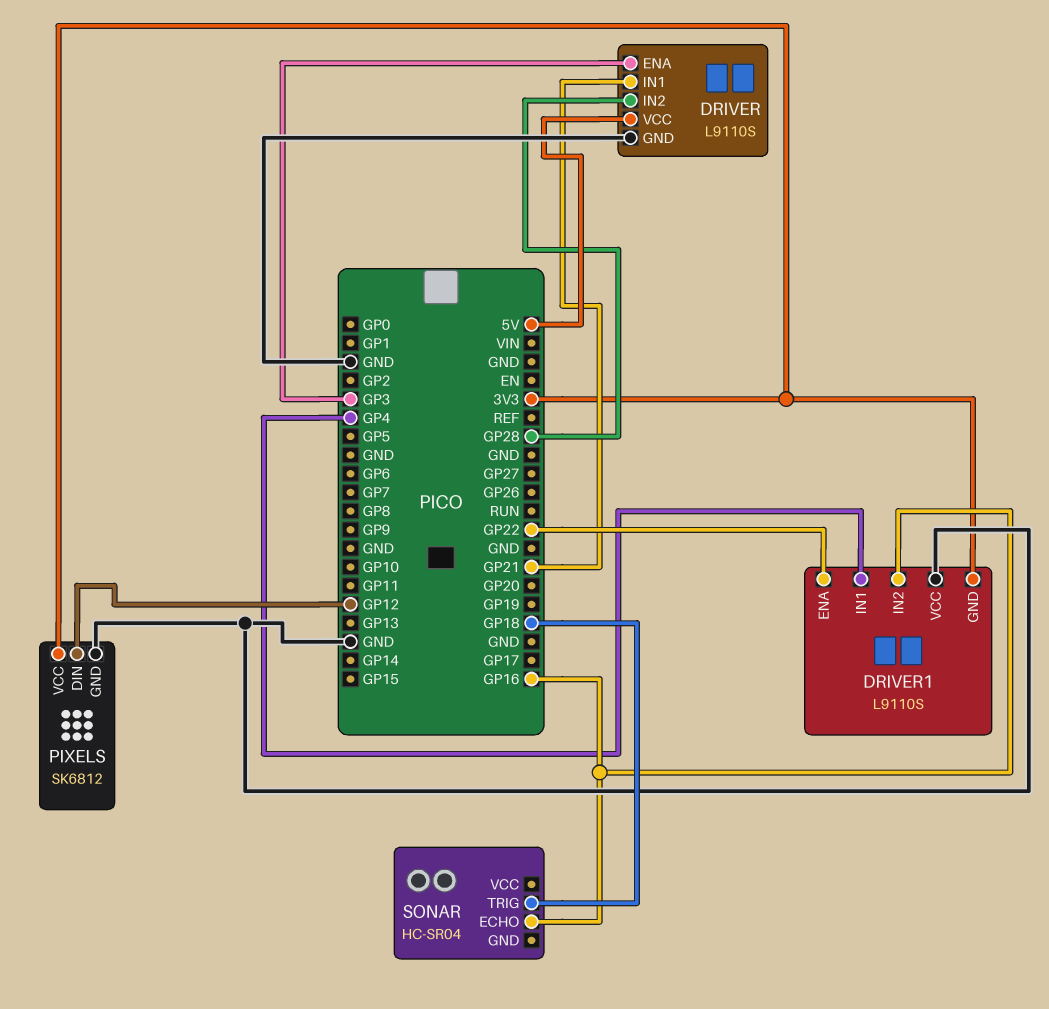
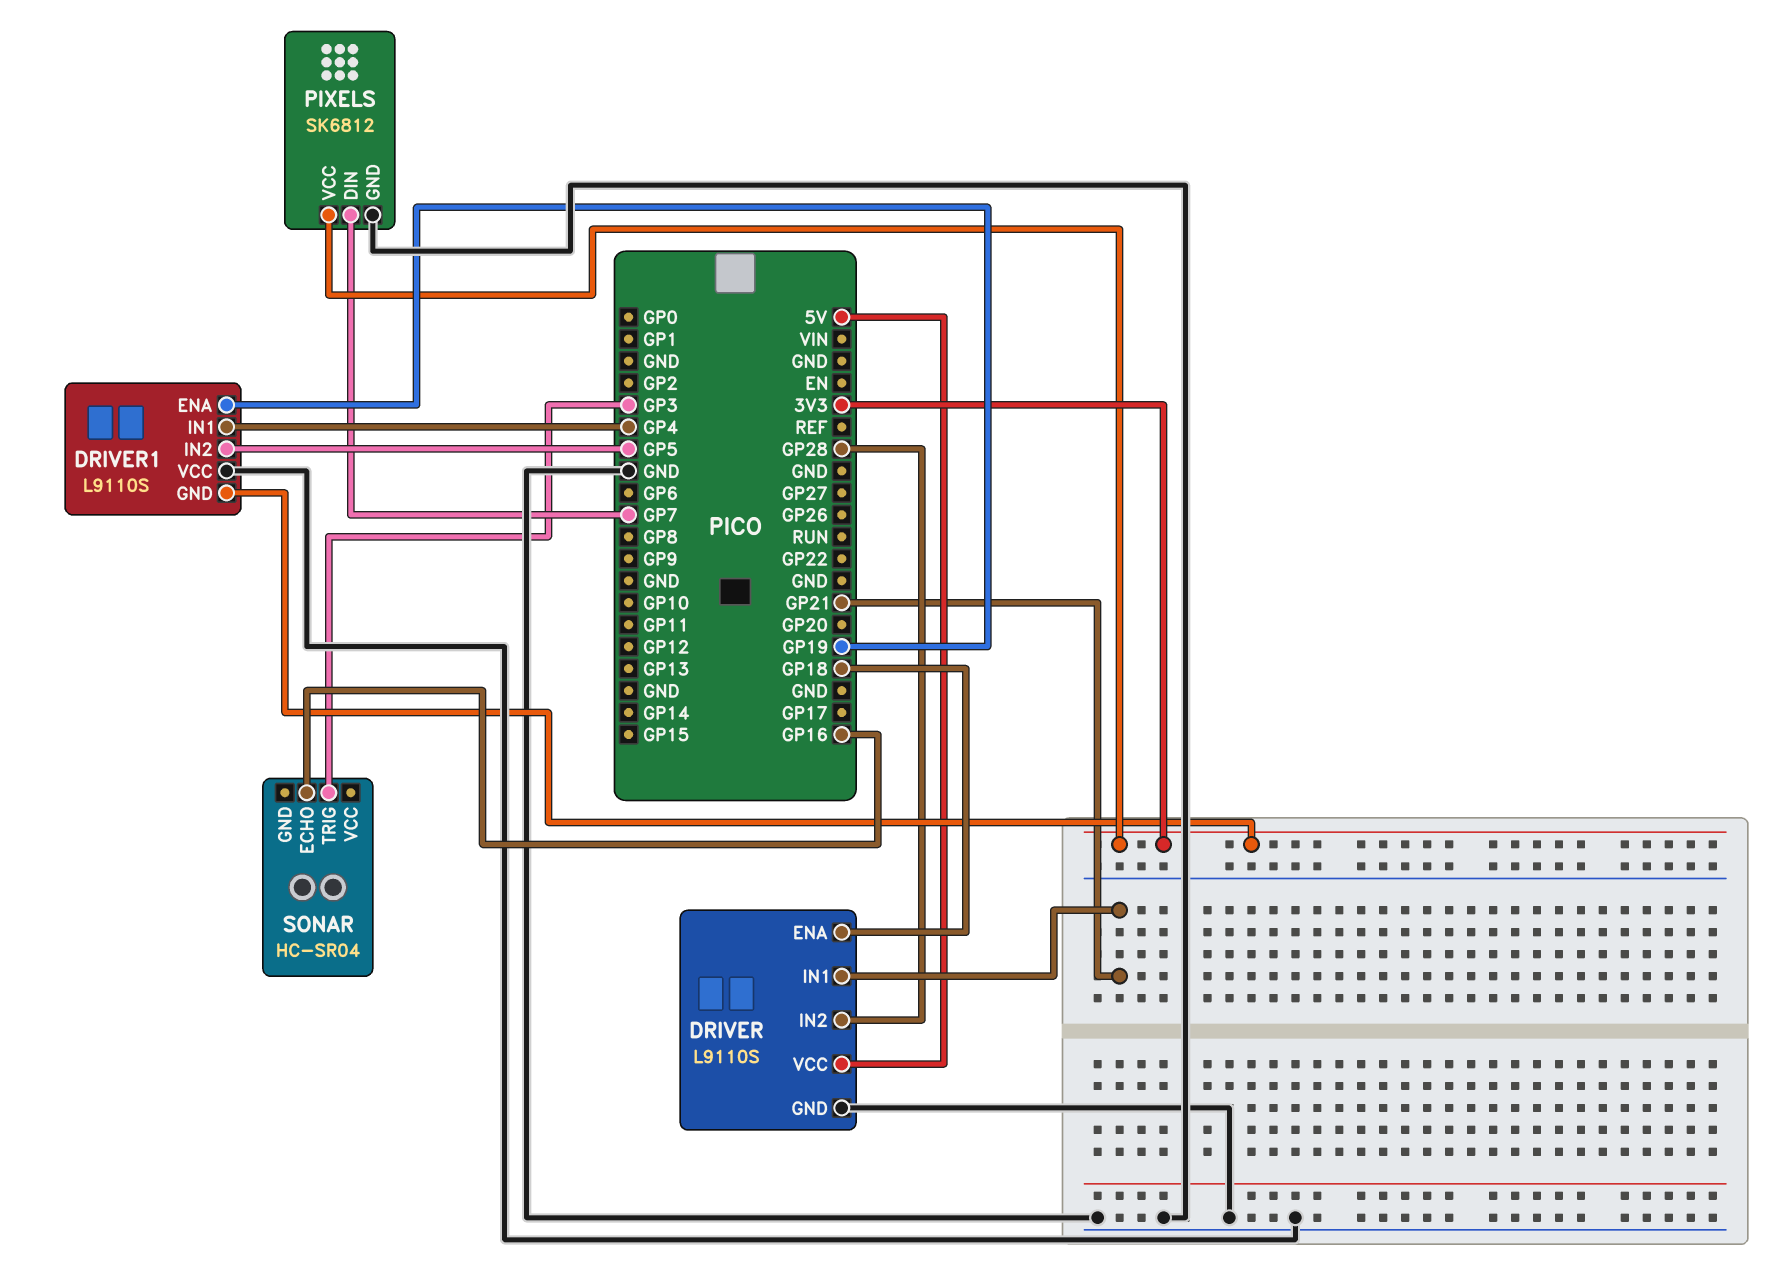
DRIVER pin ENA: GP3 -> GP18
DRIVER1 pin ENA: GP22 -> GP19
DRIVER1 pin IN2: GP16 -> GP5
PIXELS pin DIN: GP12 -> GP7
SONAR pin TRIG: GP18 -> GP3

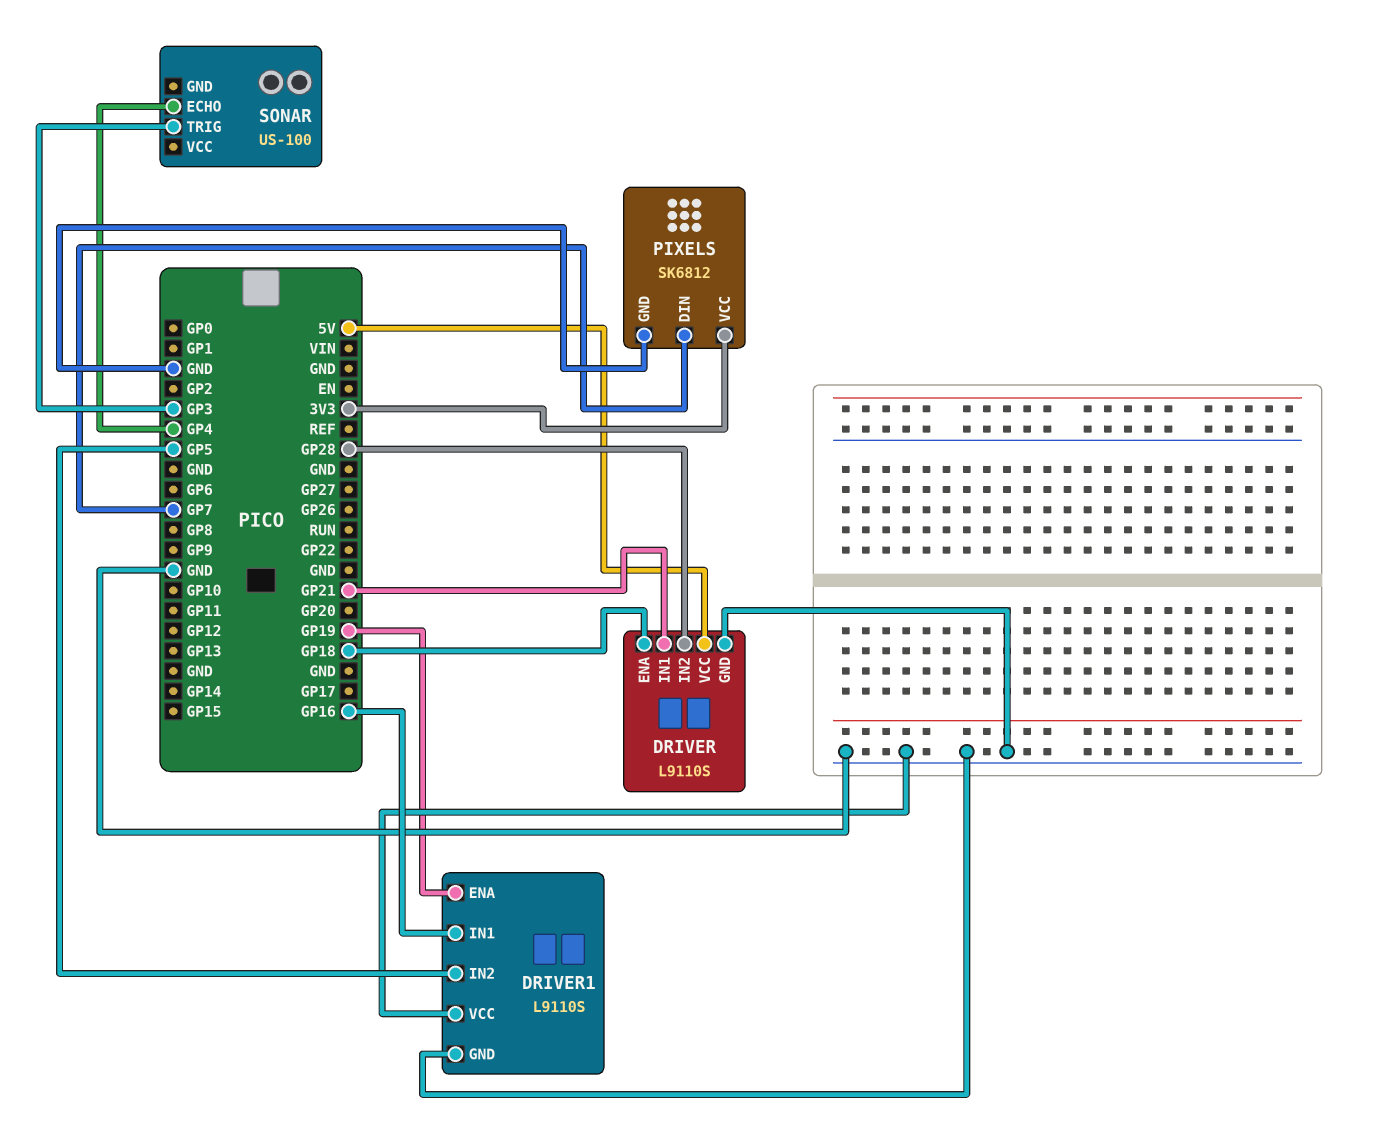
DRIVER1 pin GND: 3V3 -> GND
DRIVER1 pin IN1: GP4 -> GP16
SONAR: HC-SR04 -> US-100
SONAR pin ECHO: GP16 -> GP4

